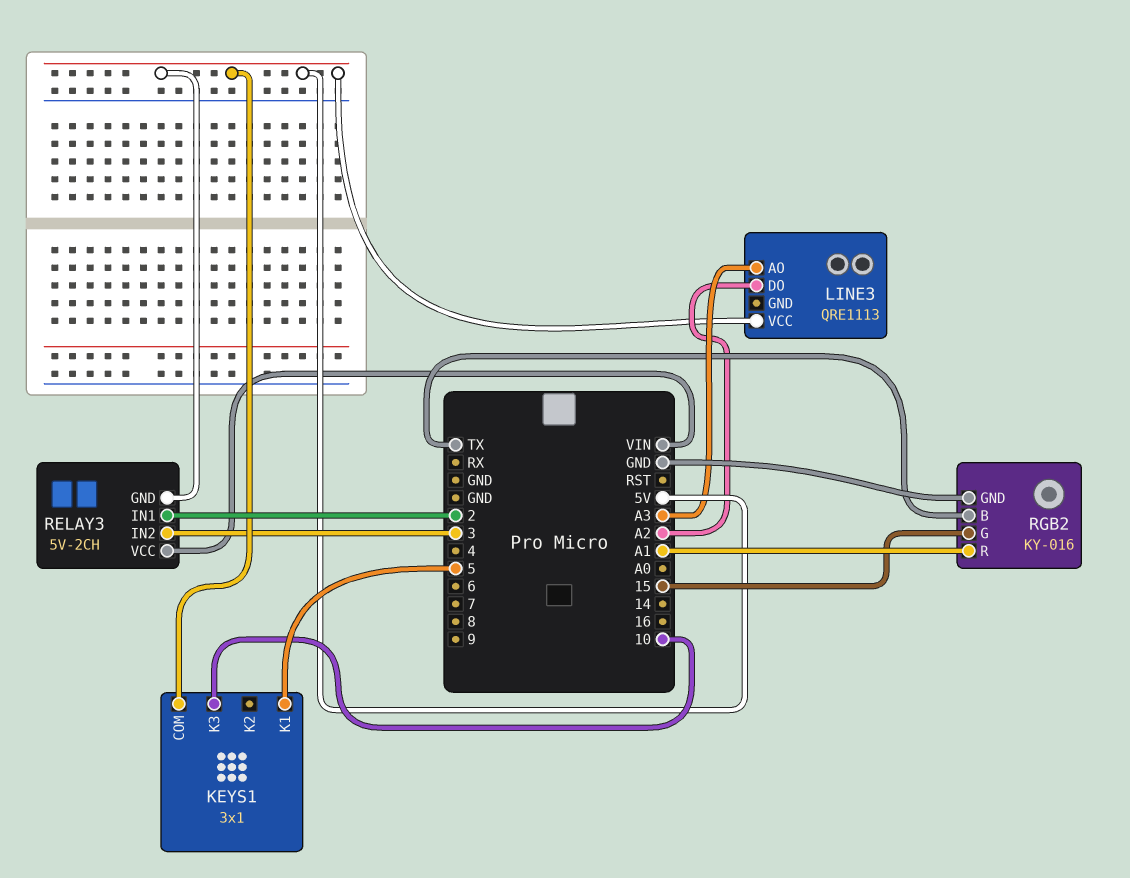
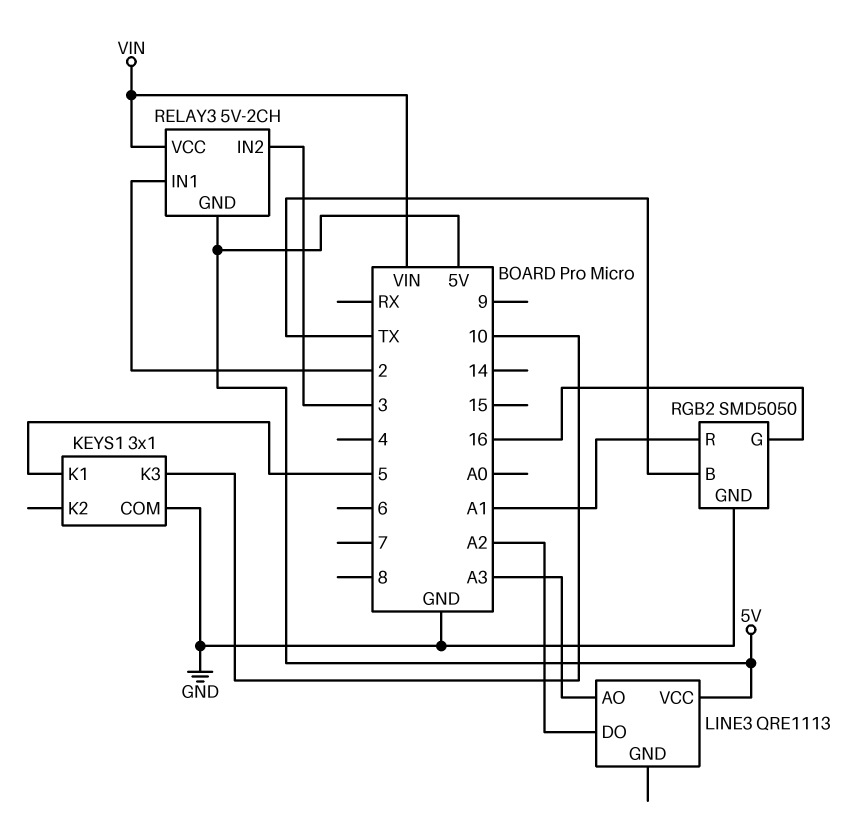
KEYS1 pin COM: 5V -> GND
RGB2: KY-016 -> SMD5050
RGB2 pin G: 15 -> 16

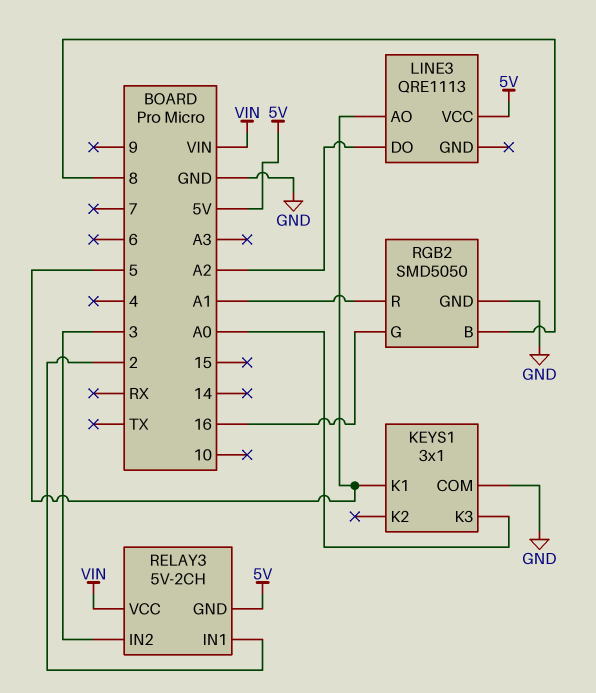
KEYS1 pin K3: 10 -> A0
LINE3 pin AO: A3 -> 5
RGB2 pin B: TX -> 8

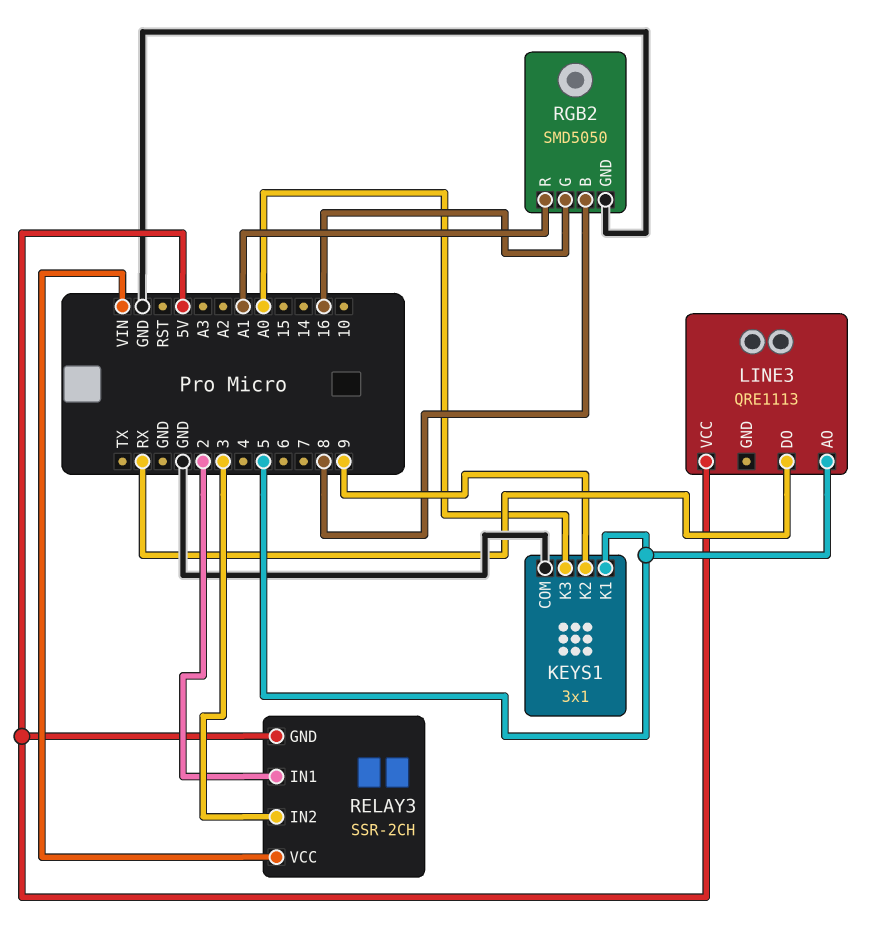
KEYS1 pin K2: none -> 9
LINE3 pin DO: A2 -> RX
RELAY3: 5V-2CH -> SSR-2CH

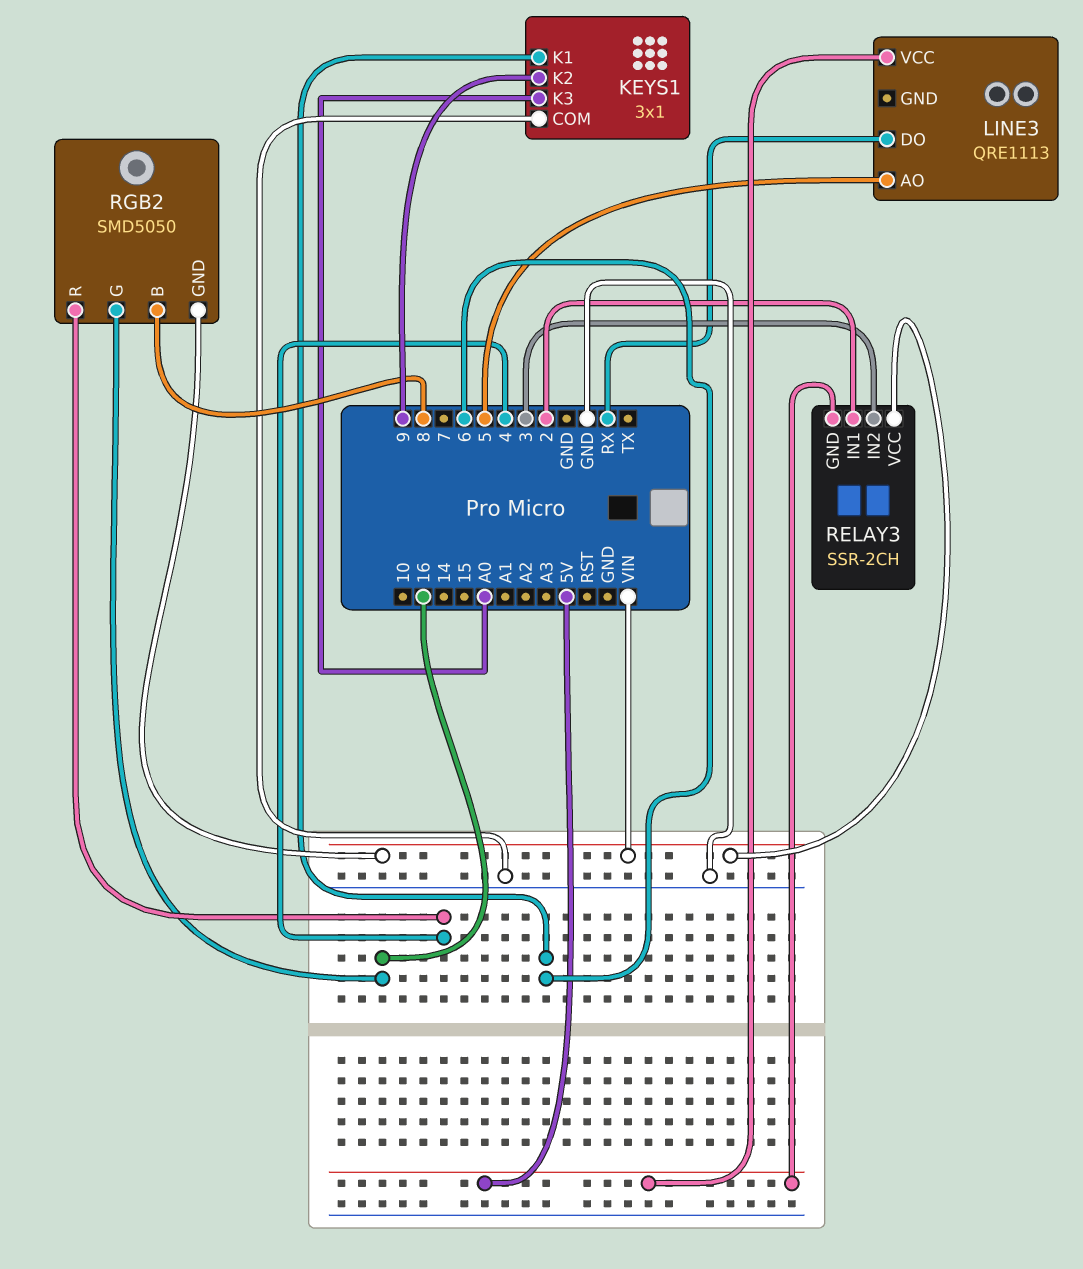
KEYS1 pin K1: 5 -> 6
RGB2 pin GND: GND -> VIN
RGB2 pin R: A1 -> 4

